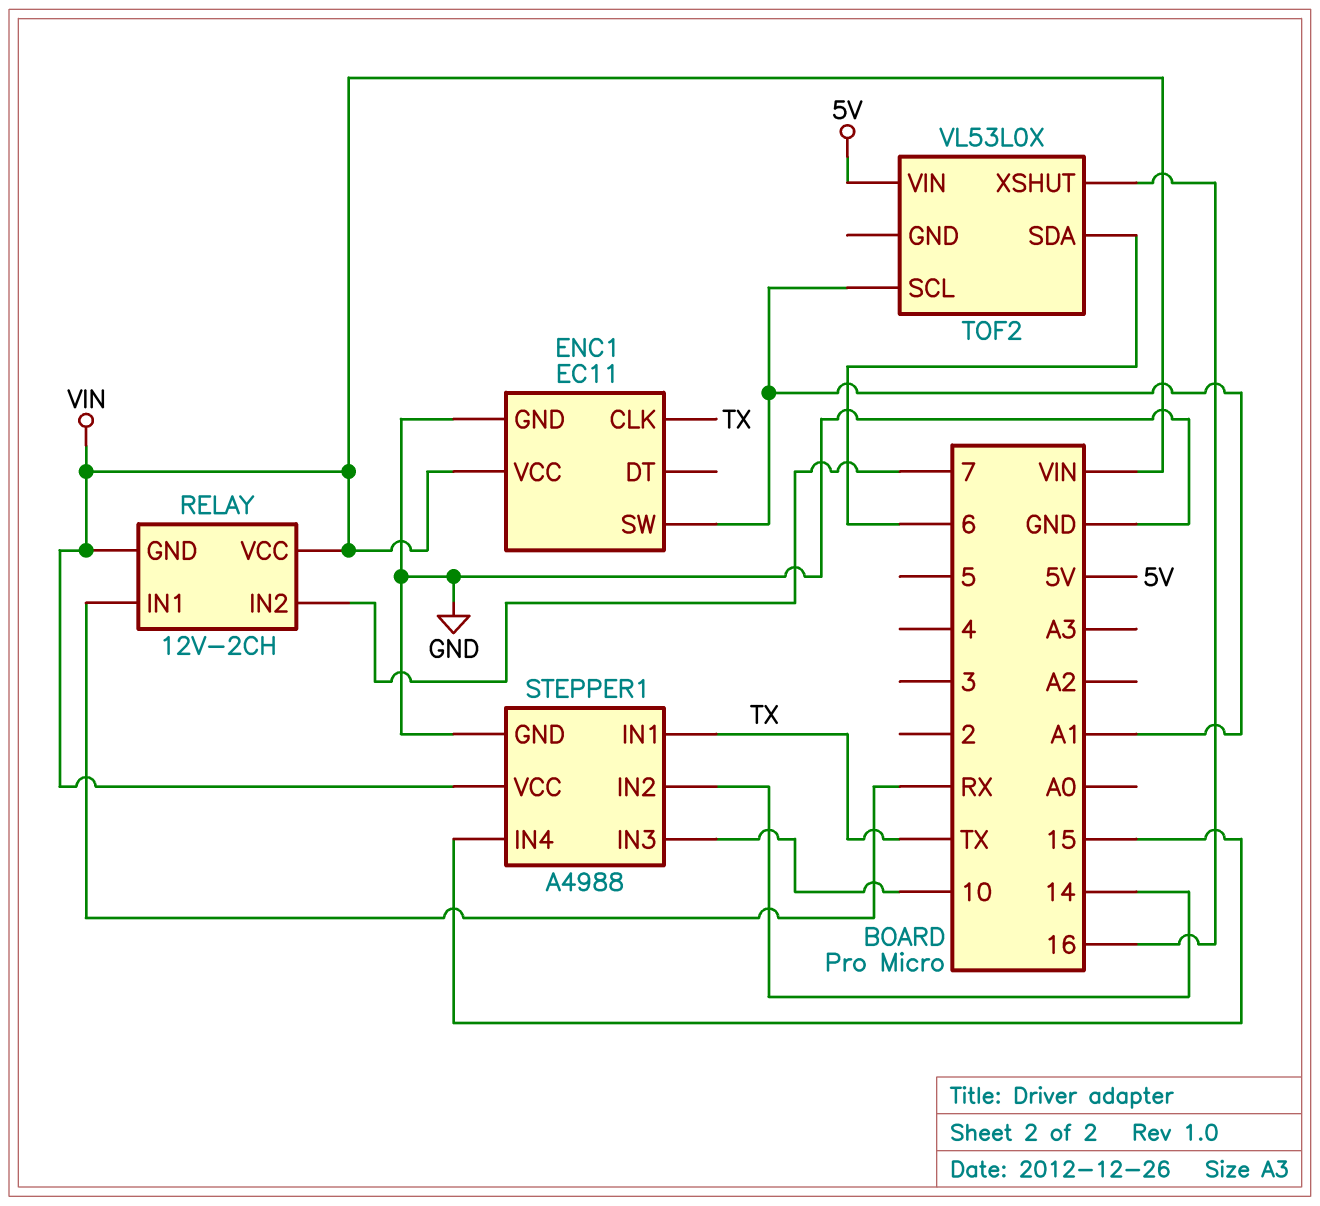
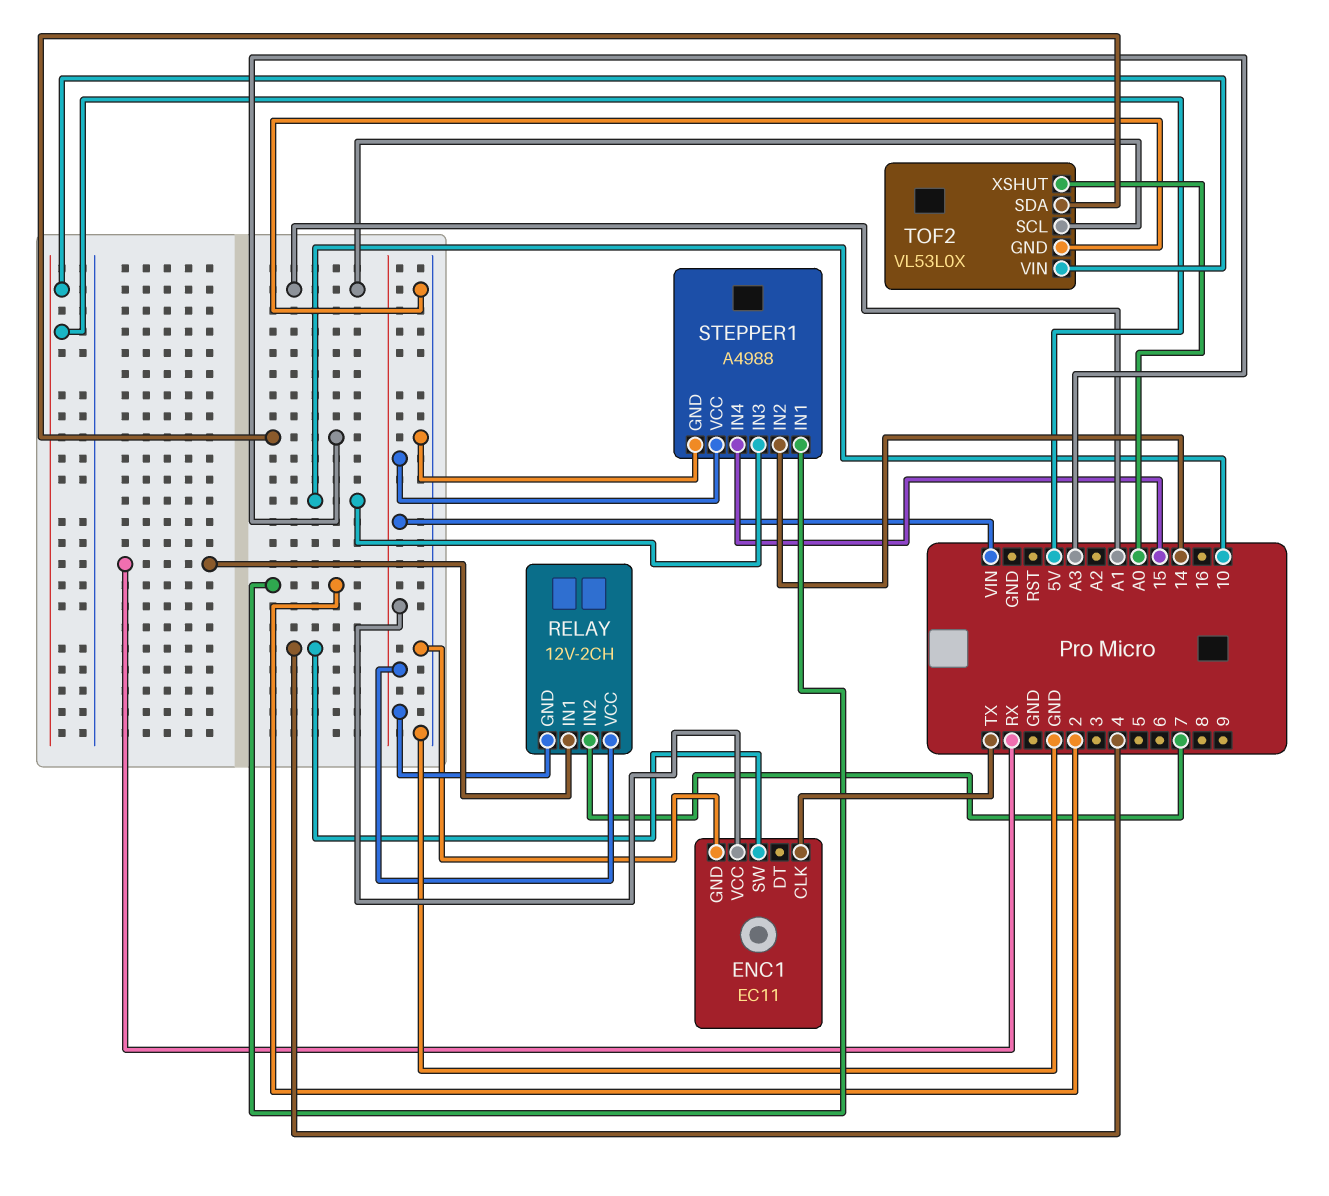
ENC1 pin SW: A1 -> 4
STEPPER1 pin IN1: TX -> 2
TOF2 pin GND: none -> GND
TOF2 pin SDA: 6 -> A3
TOF2 pin XSHUT: 16 -> A0

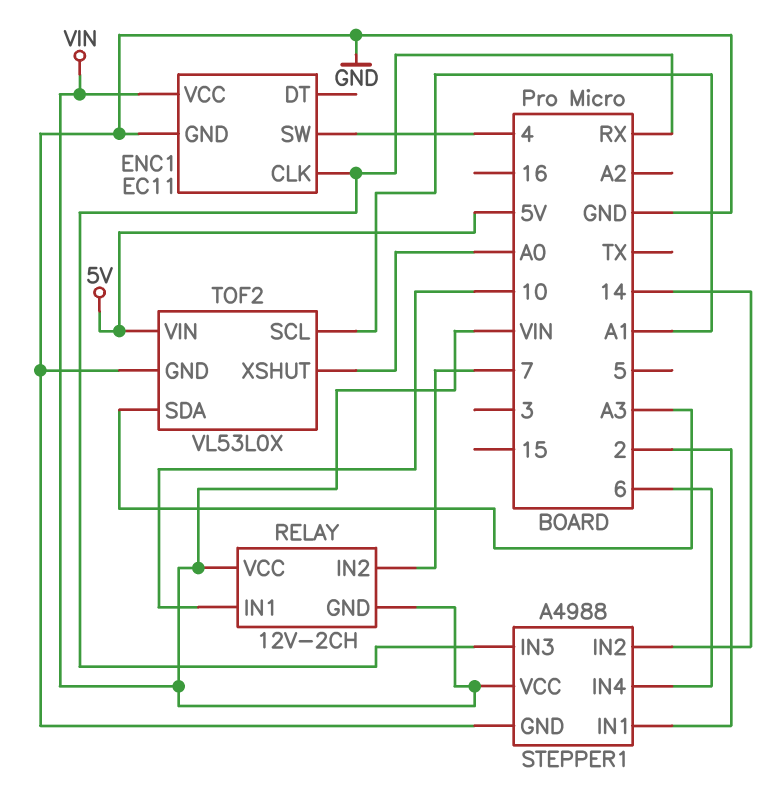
ENC1 pin CLK: TX -> RX
RELAY pin IN1: RX -> 10
STEPPER1 pin IN3: 10 -> RX
STEPPER1 pin IN4: 15 -> 6

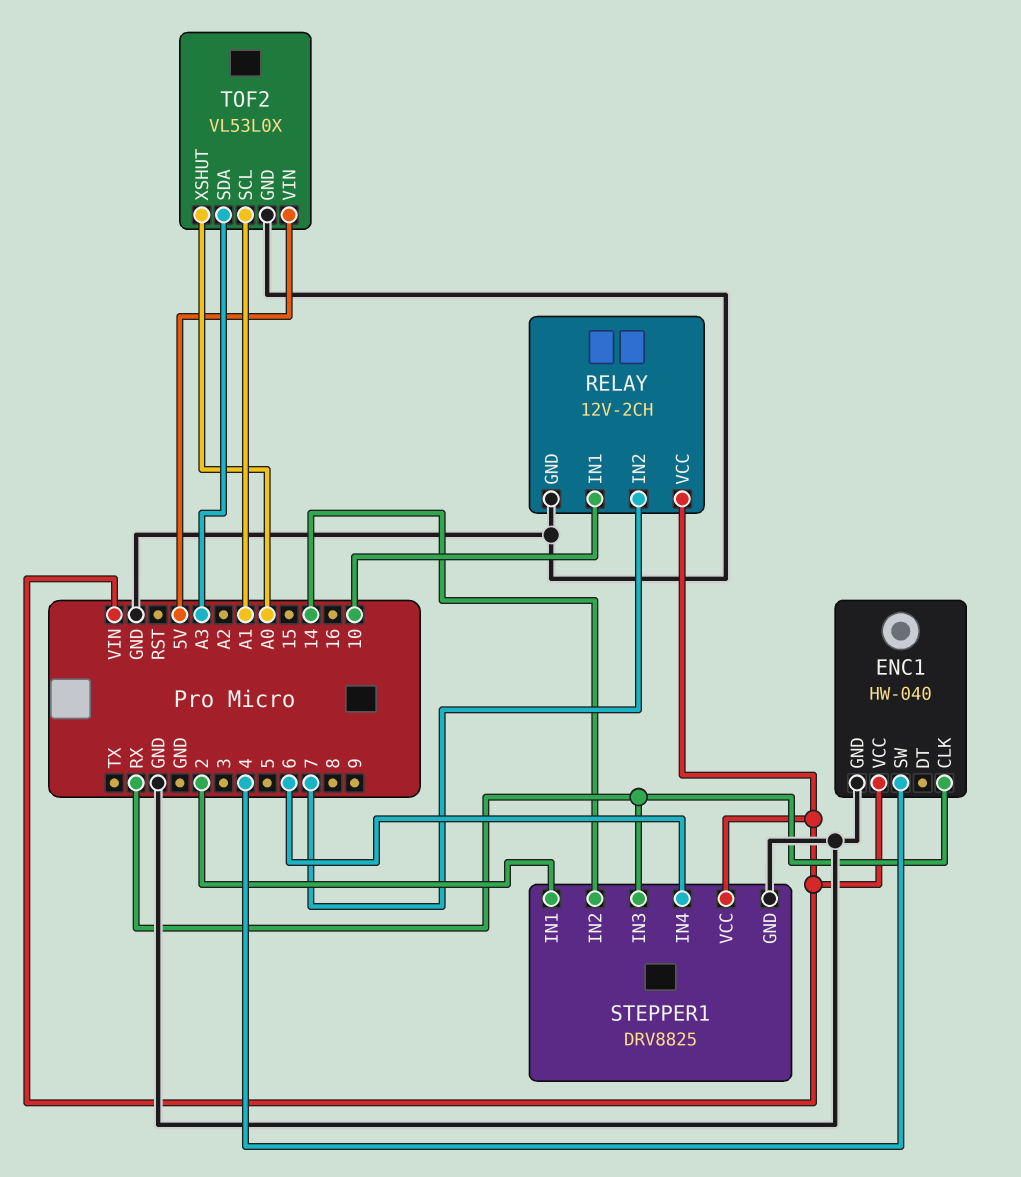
ENC1: EC11 -> HW-040
RELAY pin GND: VIN -> GND
STEPPER1: A4988 -> DRV8825

